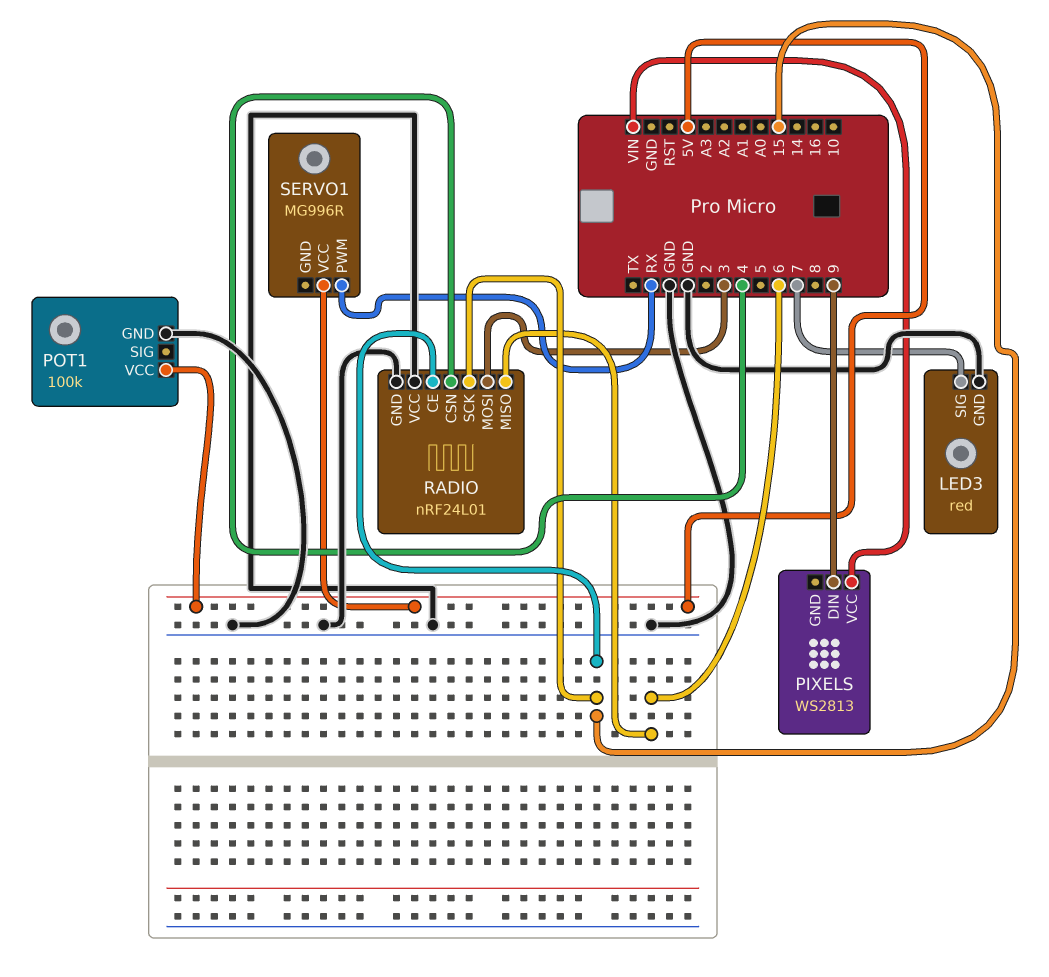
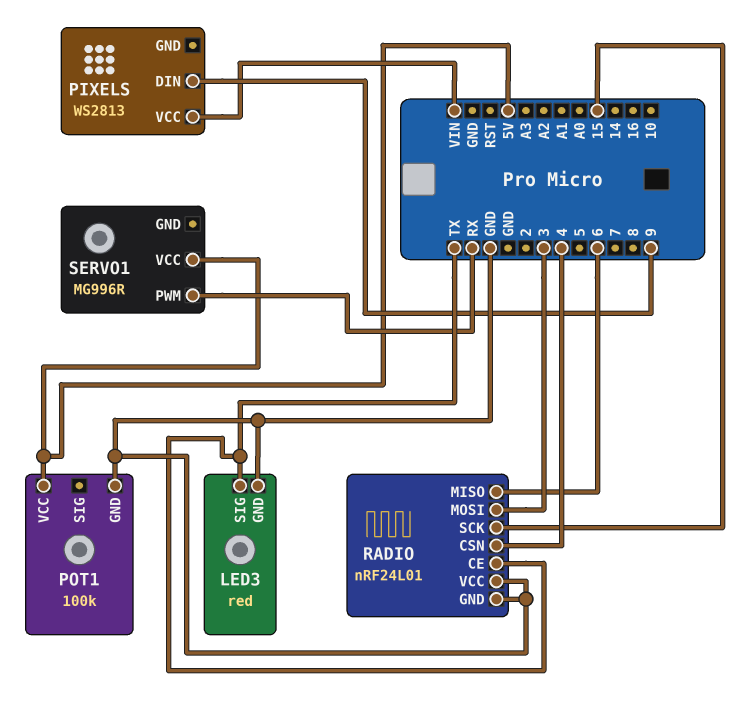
LED3 pin SIG: 7 -> TX
RADIO pin CE: 15 -> TX

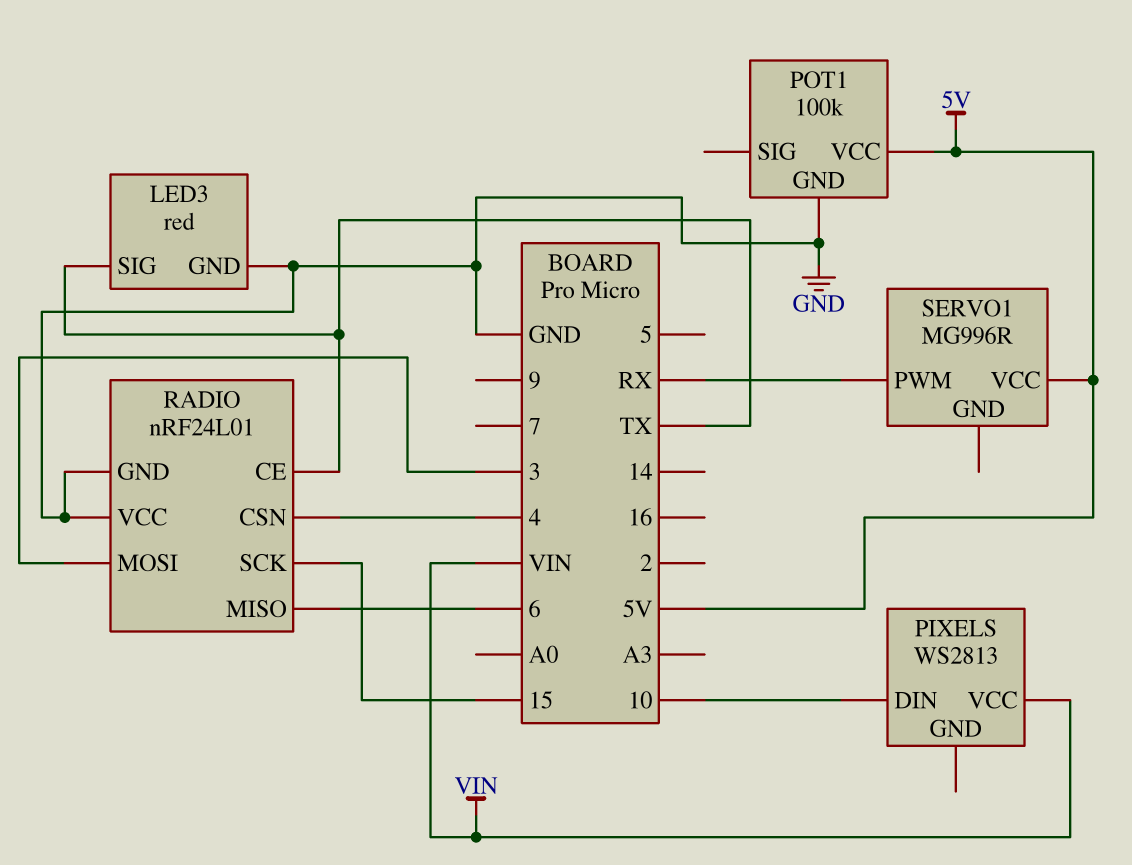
PIXELS pin DIN: 9 -> 10

